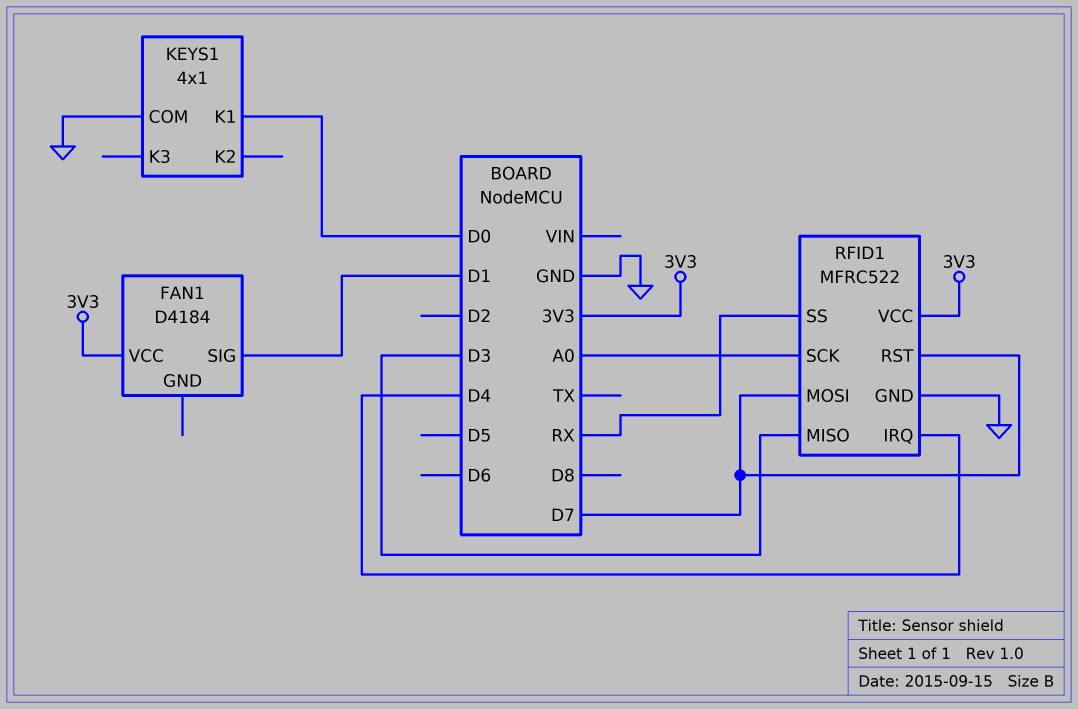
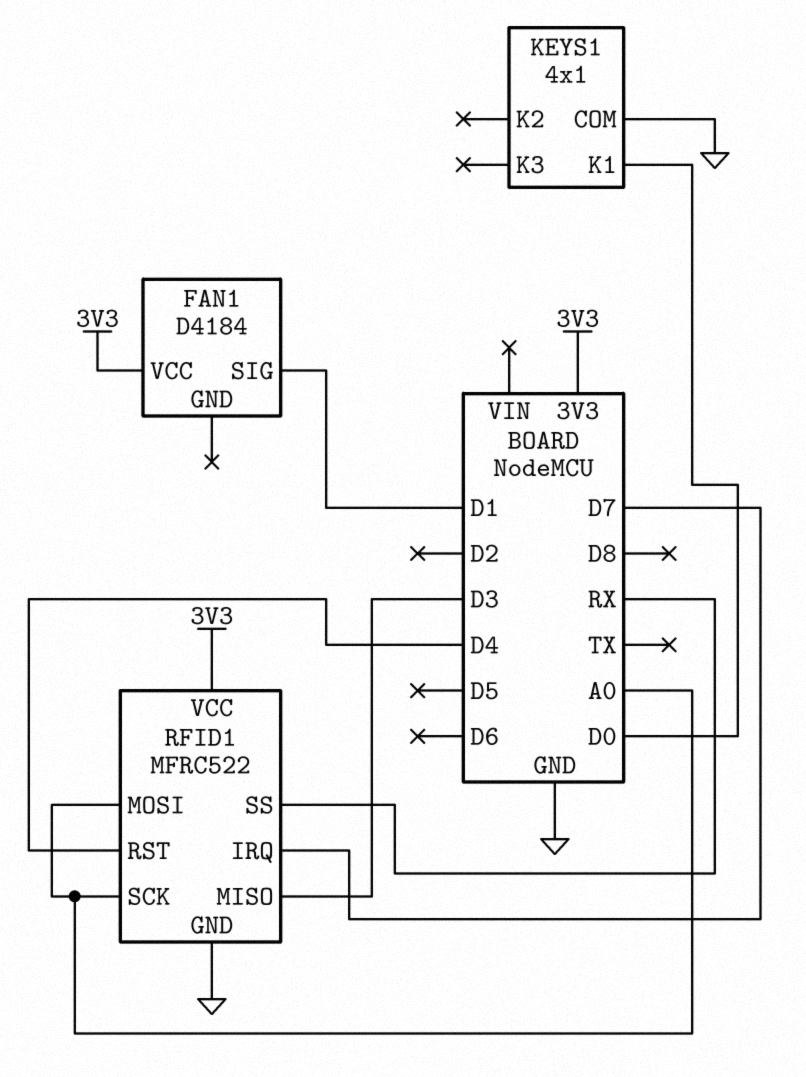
RFID1 pin IRQ: D4 -> D7
RFID1 pin MOSI: D7 -> A0
RFID1 pin RST: D7 -> D4

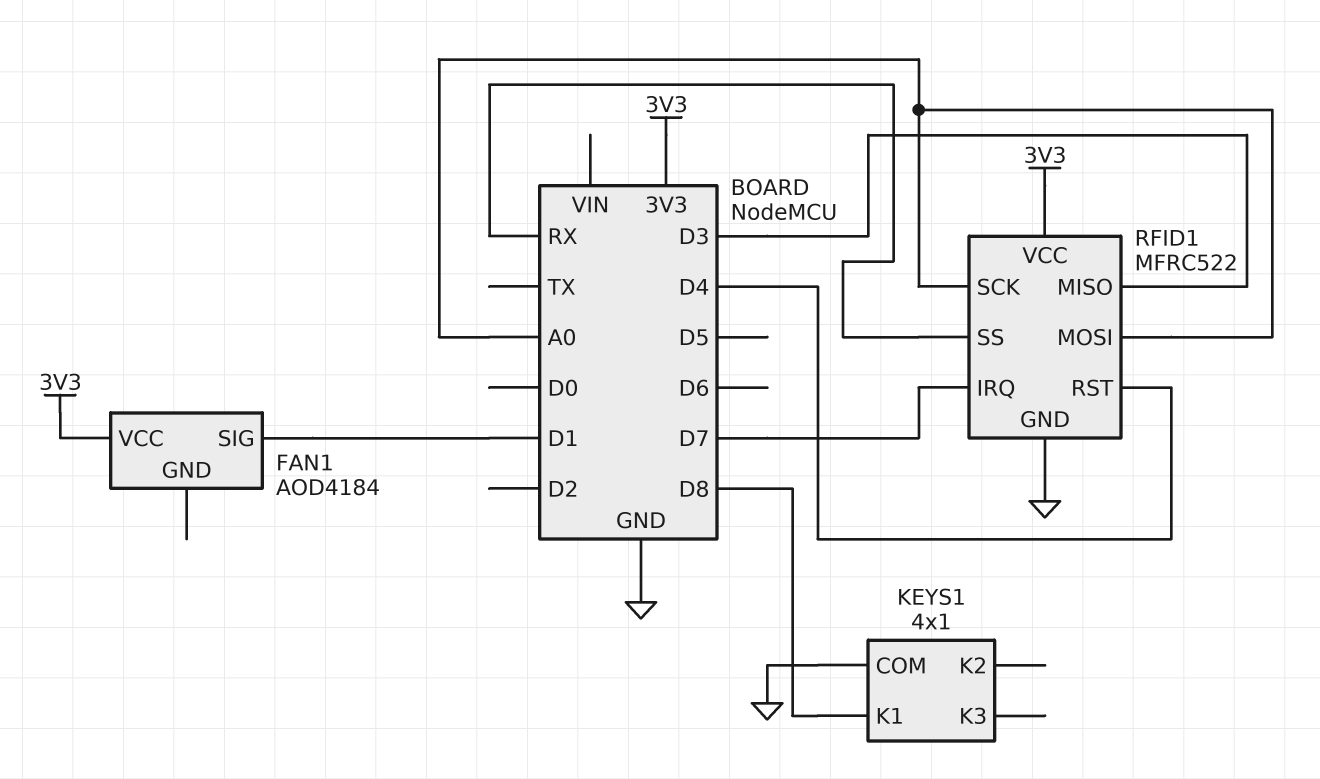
FAN1: D4184 -> AOD4184
KEYS1 pin K1: D0 -> D8

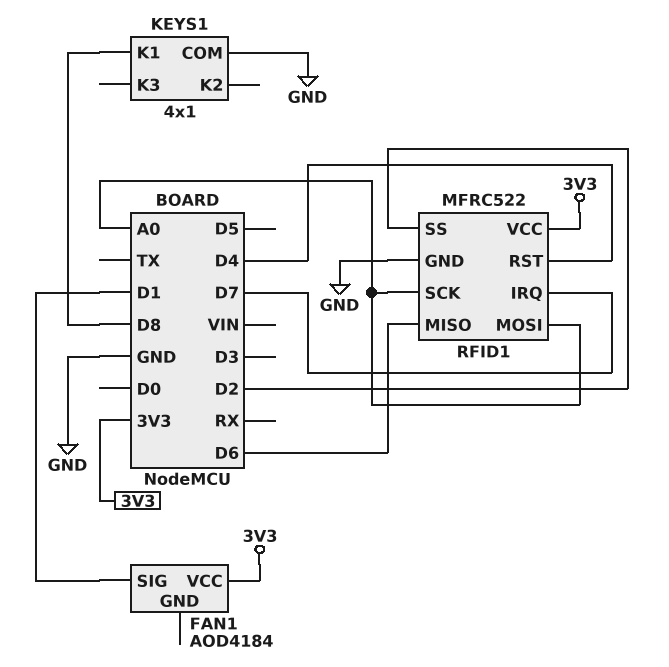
RFID1 pin MISO: D3 -> D6
RFID1 pin SS: RX -> D2

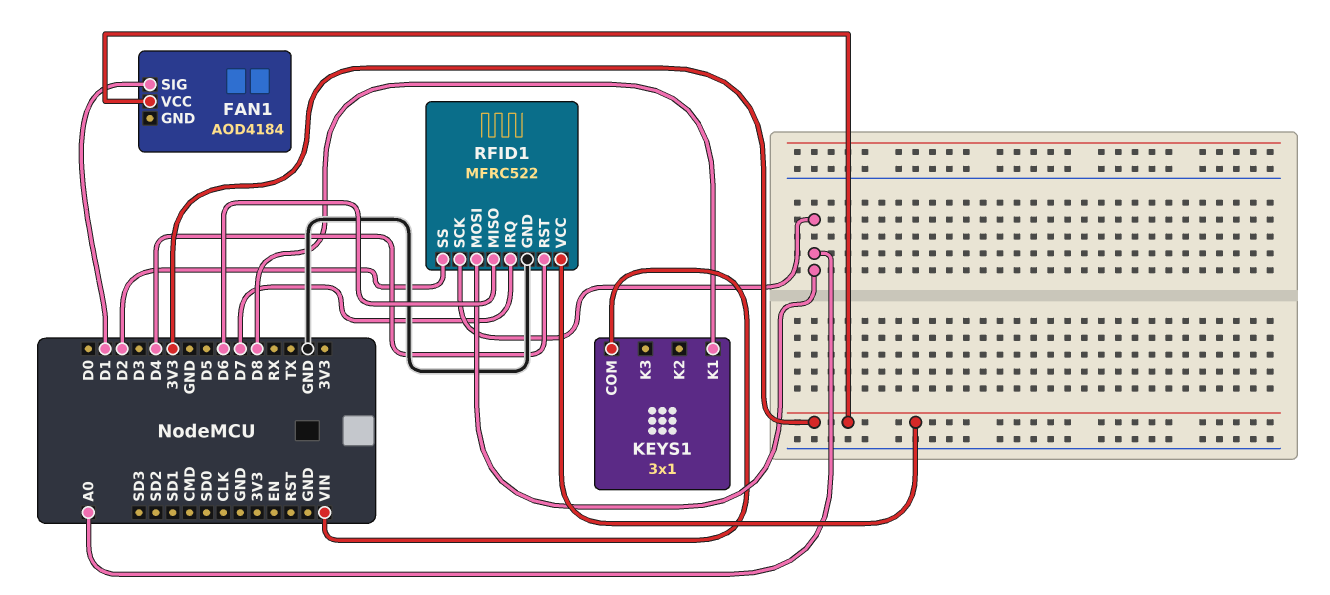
KEYS1: 4x1 -> 3x1
KEYS1 pin COM: GND -> VIN

